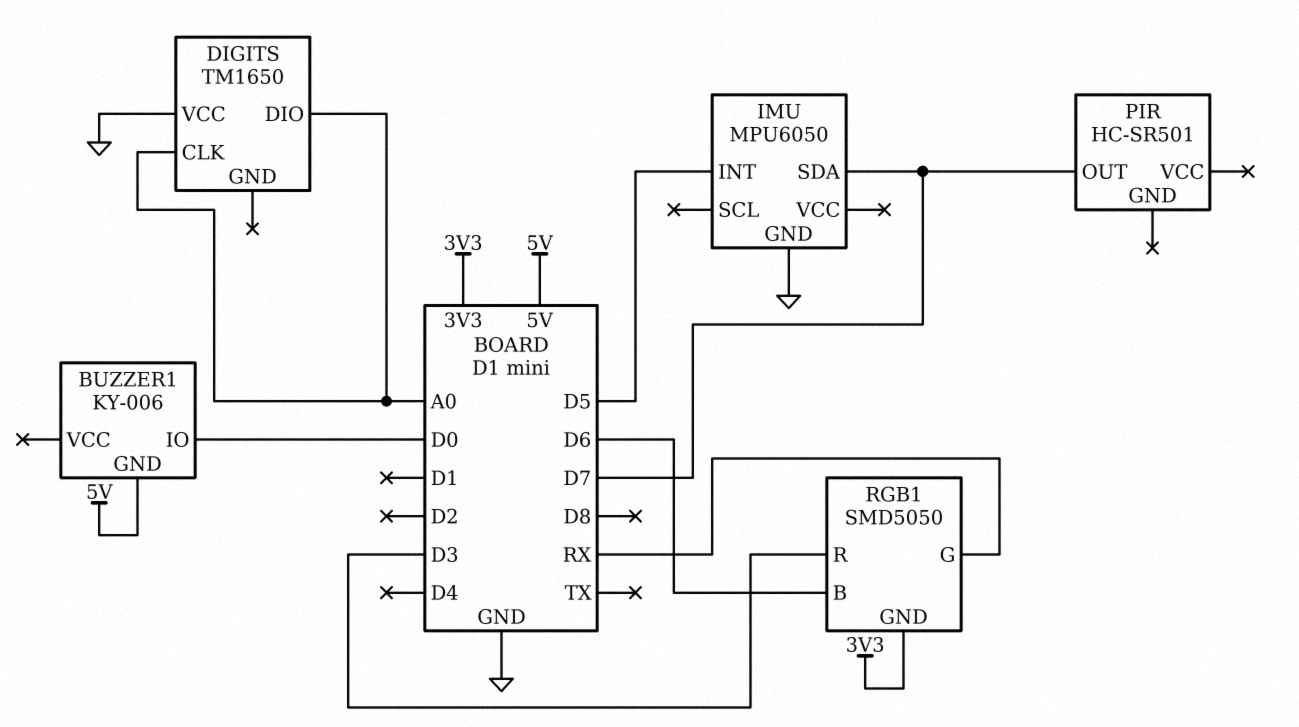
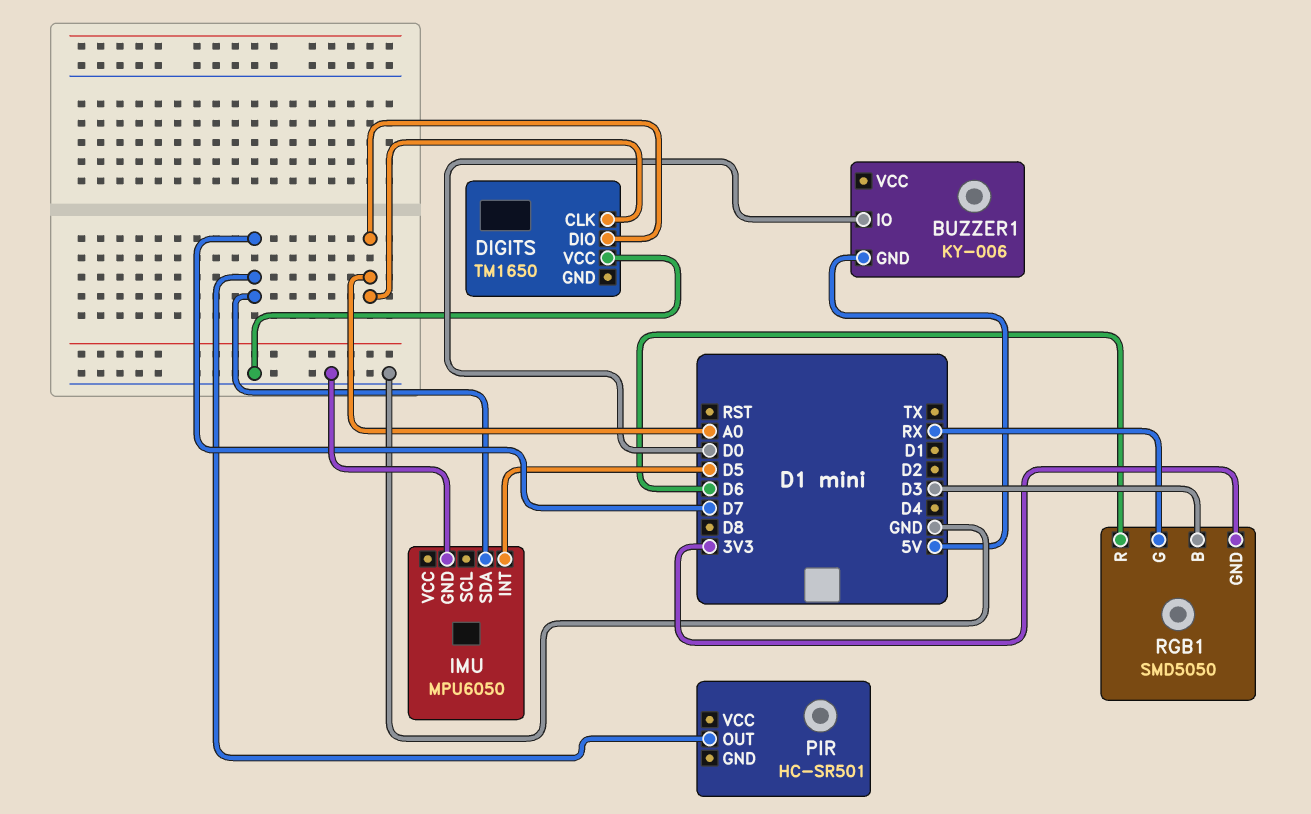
RGB1 pin B: D6 -> D3
RGB1 pin R: D3 -> D6

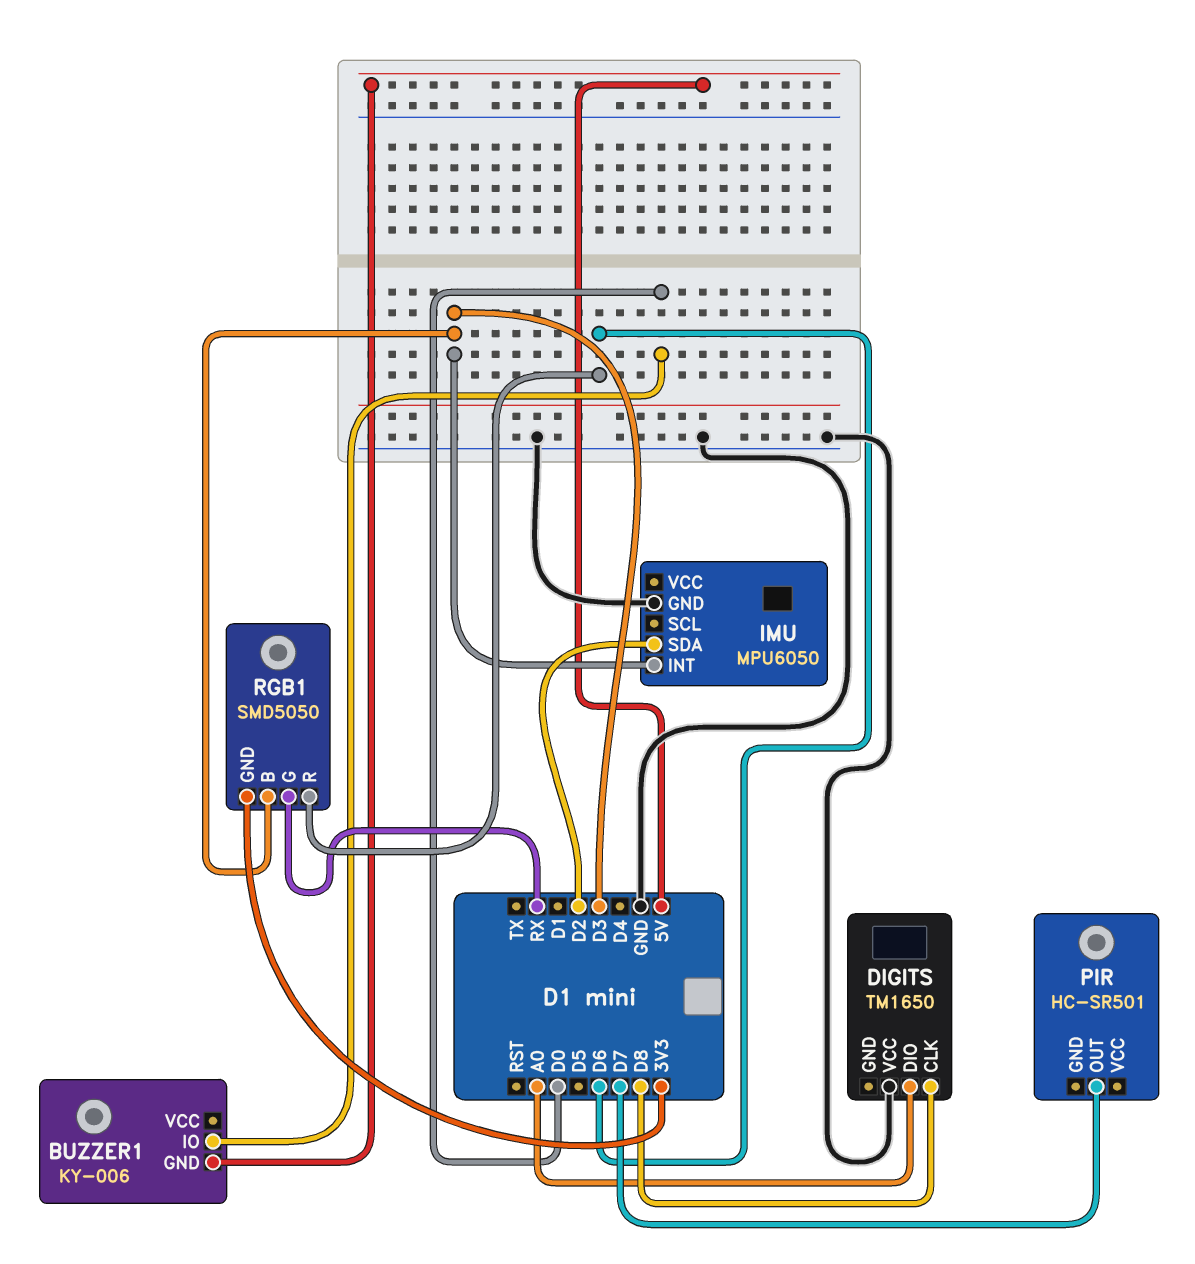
DIGITS pin CLK: A0 -> D8
IMU pin INT: D5 -> D3
IMU pin SDA: D7 -> D2

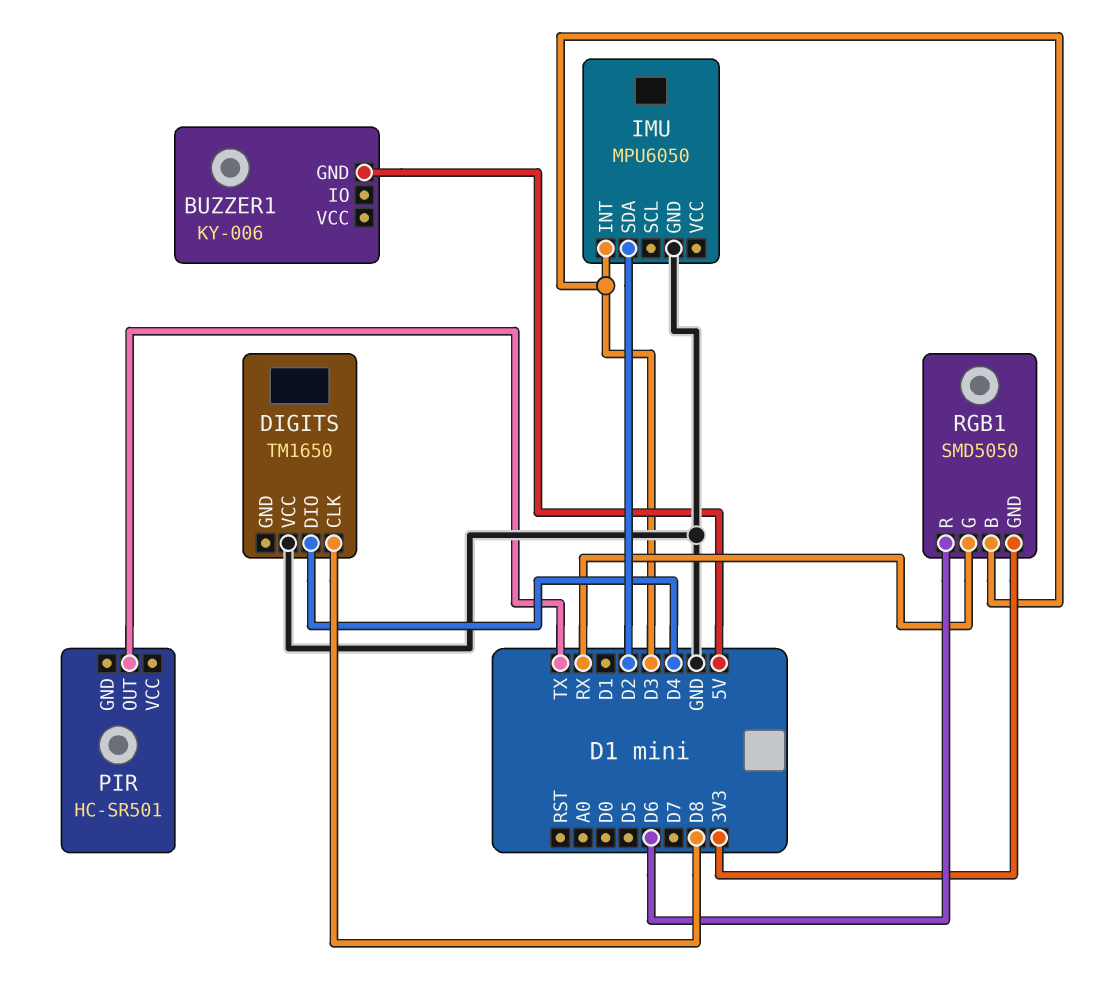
BUZZER1 pin IO: D0 -> none
DIGITS pin DIO: A0 -> D4
PIR pin OUT: D7 -> TX

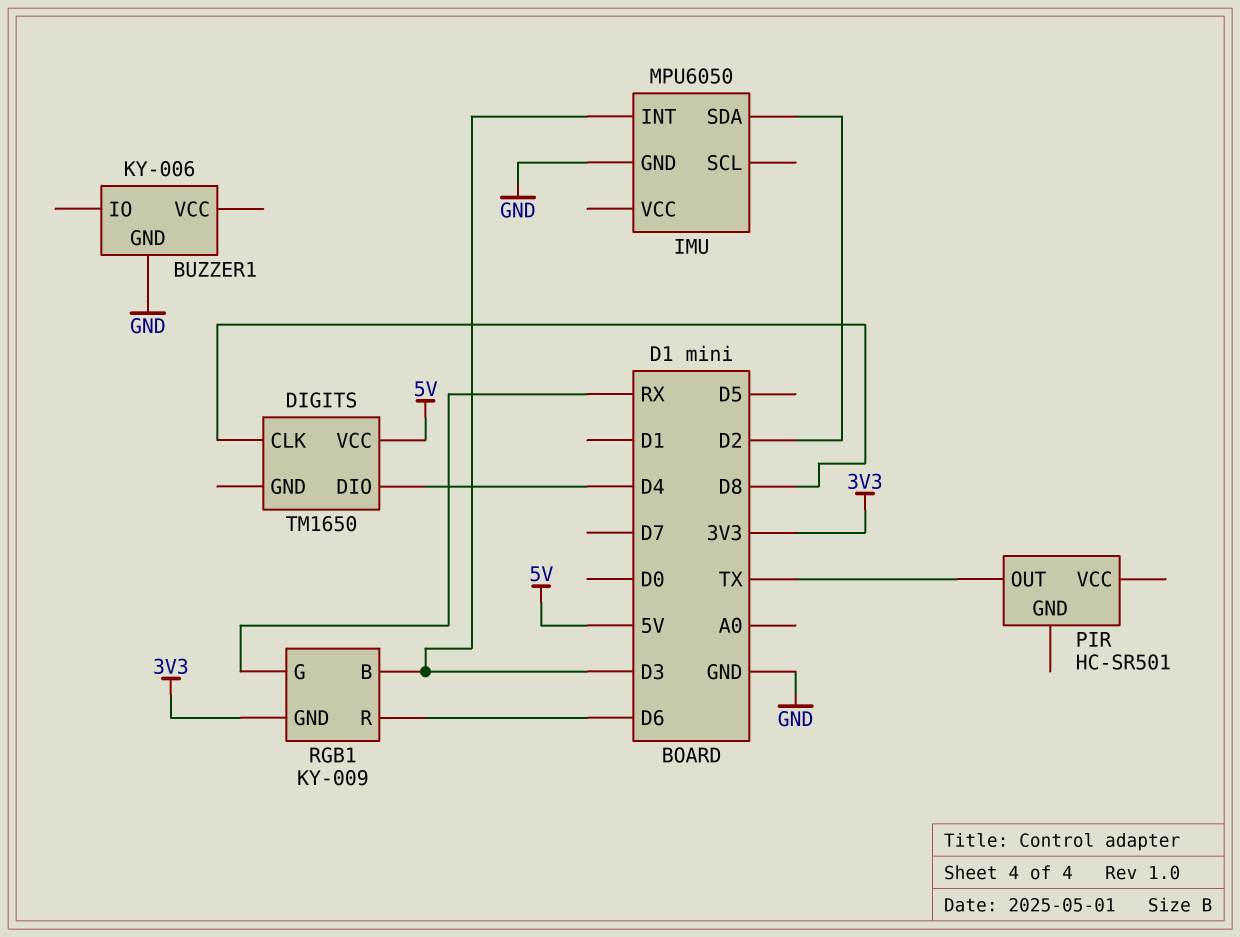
BUZZER1 pin GND: 5V -> GND
DIGITS pin VCC: GND -> 5V
RGB1: SMD5050 -> KY-009

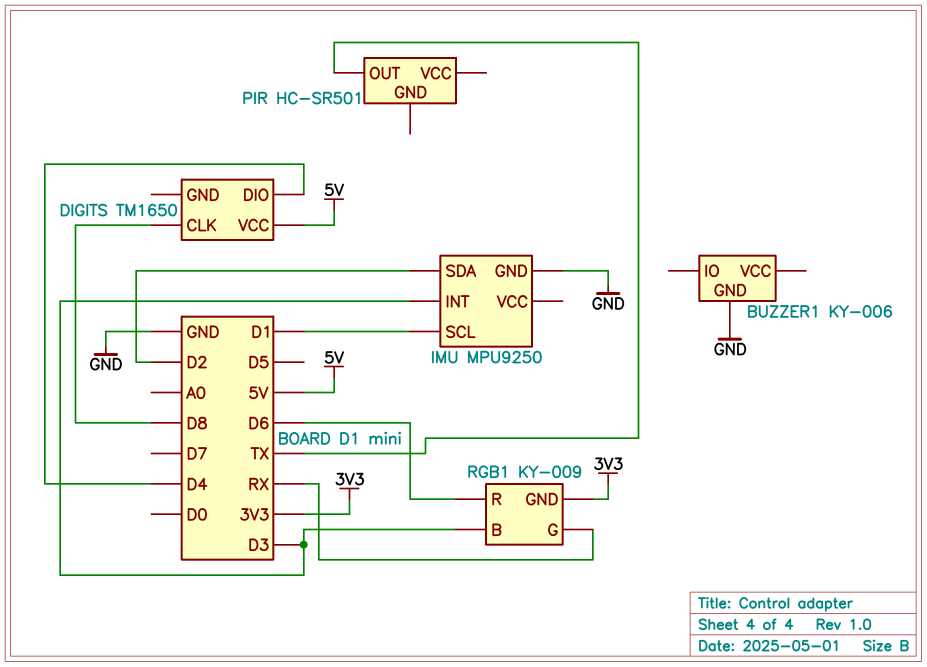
IMU: MPU6050 -> MPU9250
IMU pin SCL: none -> D1

